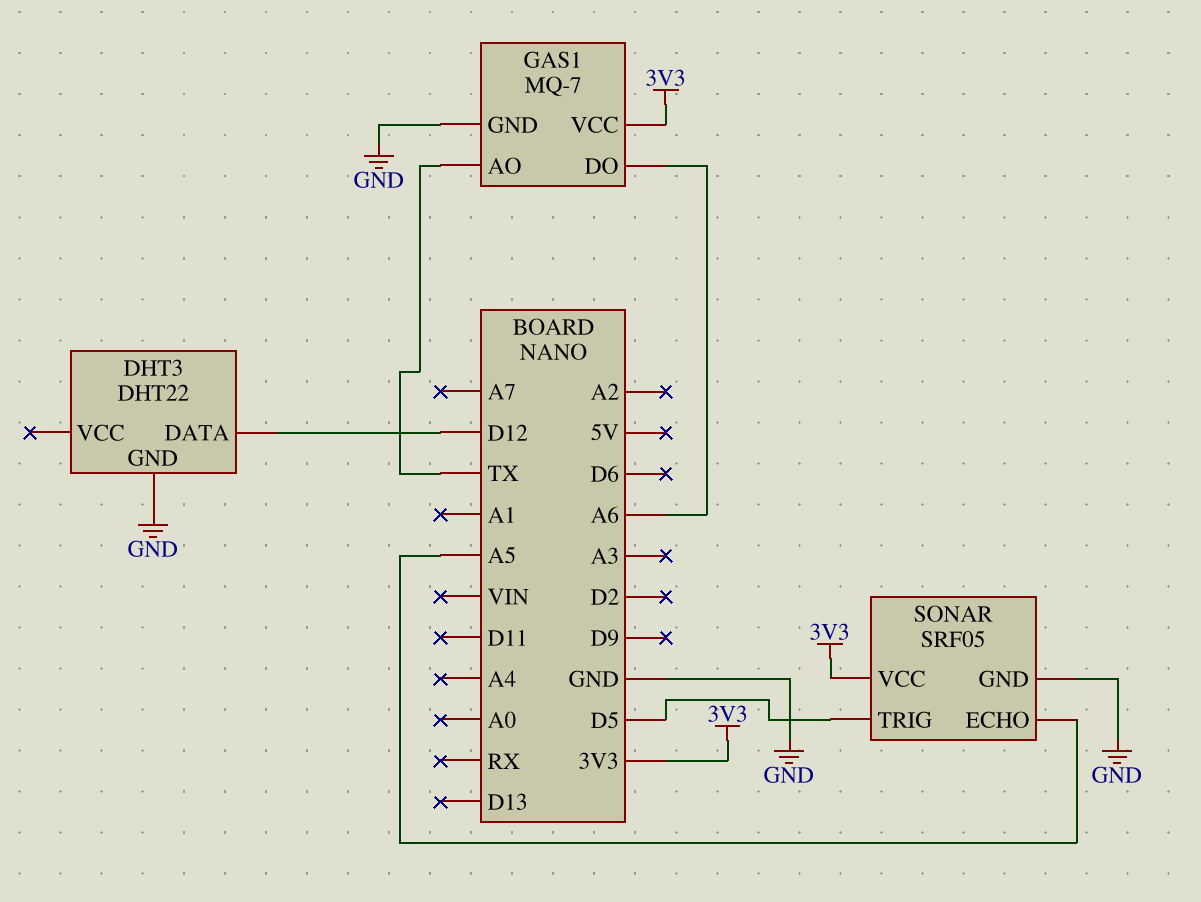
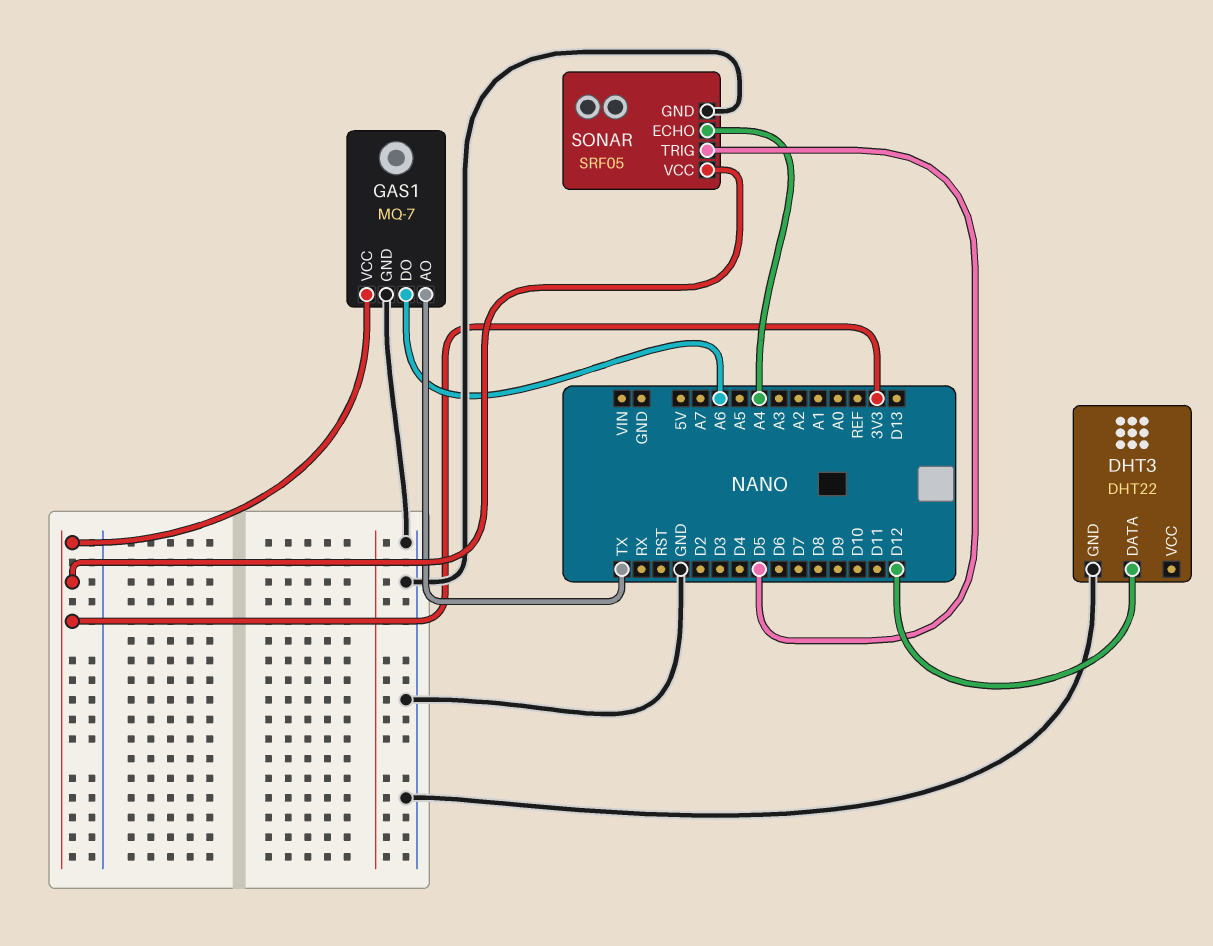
SONAR pin ECHO: A5 -> A4

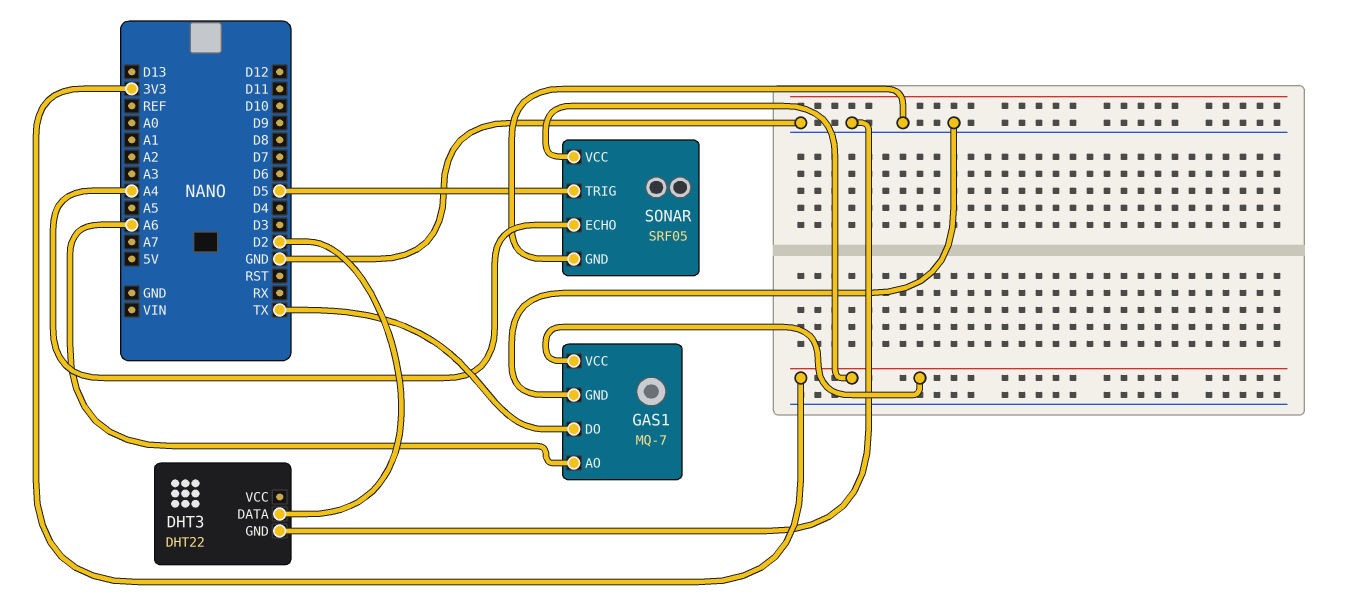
DHT3 pin DATA: D12 -> D2
GAS1 pin AO: TX -> A6
GAS1 pin DO: A6 -> TX

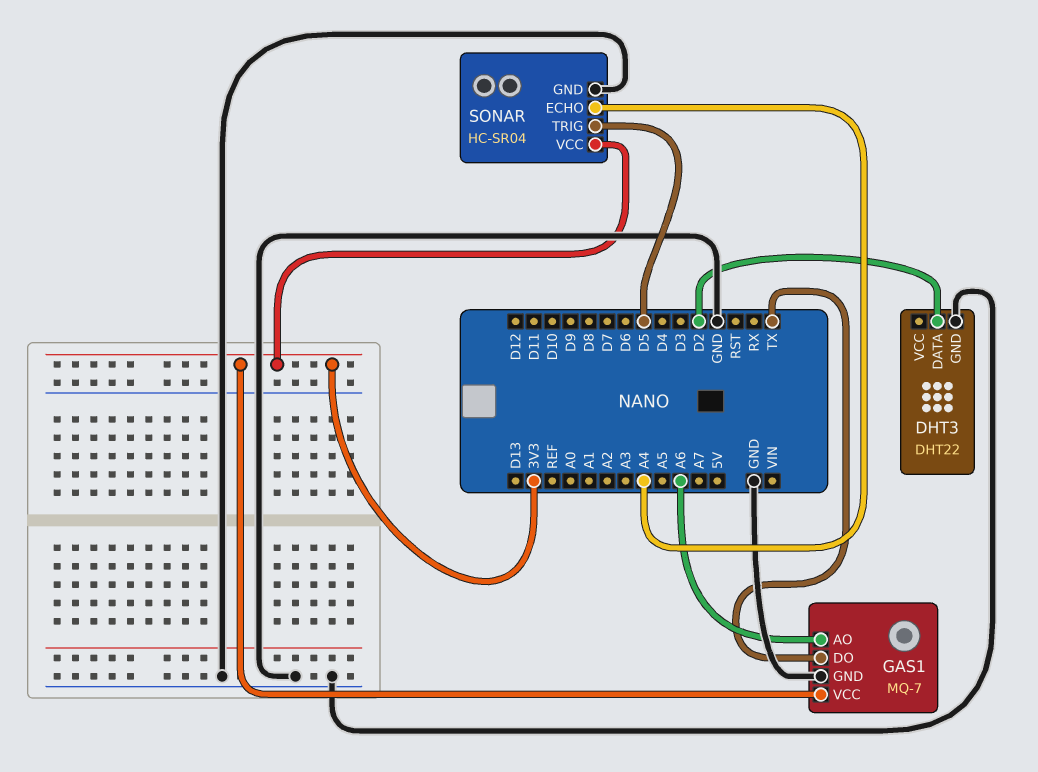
SONAR: SRF05 -> HC-SR04

